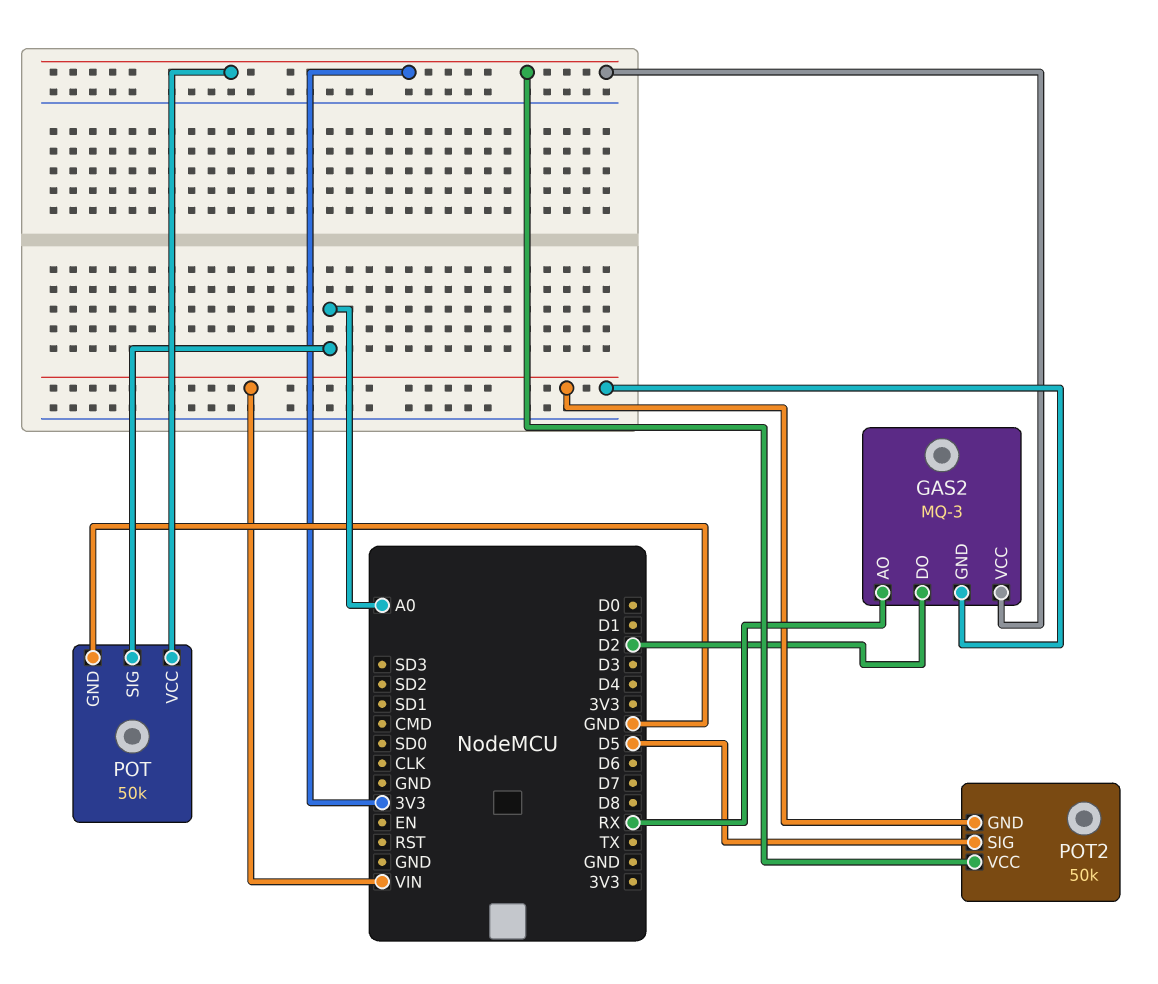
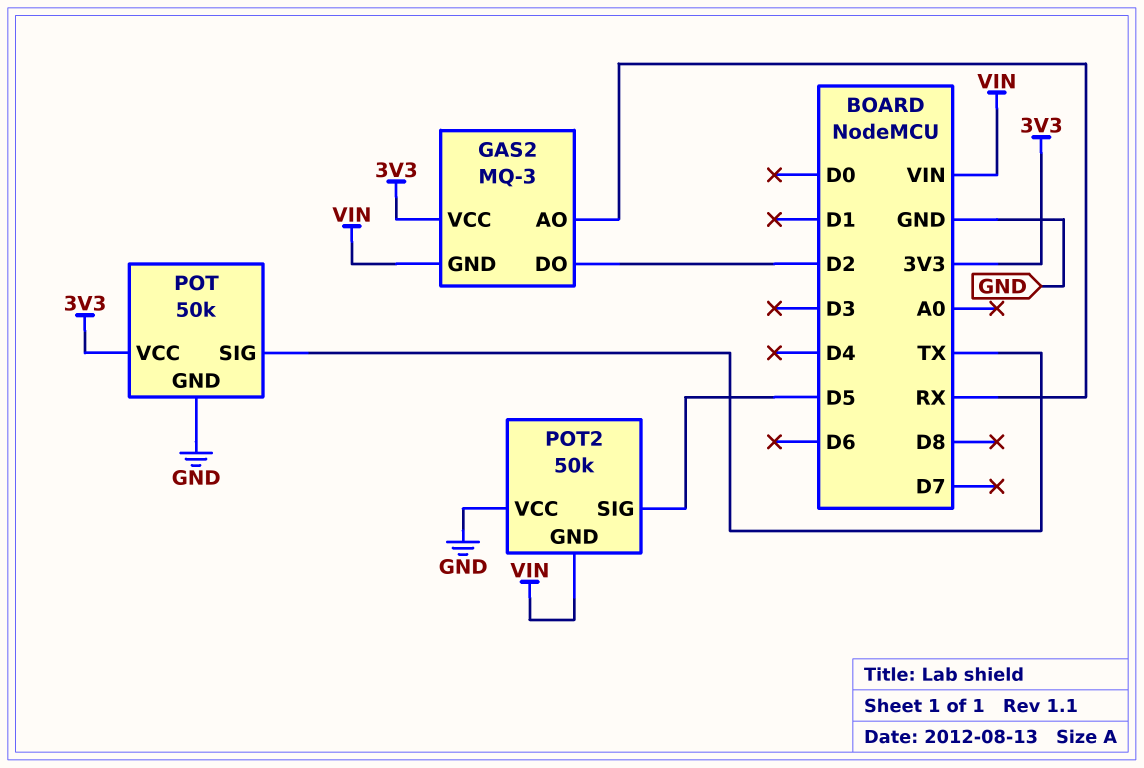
POT pin SIG: A0 -> TX
POT2 pin VCC: 3V3 -> GND

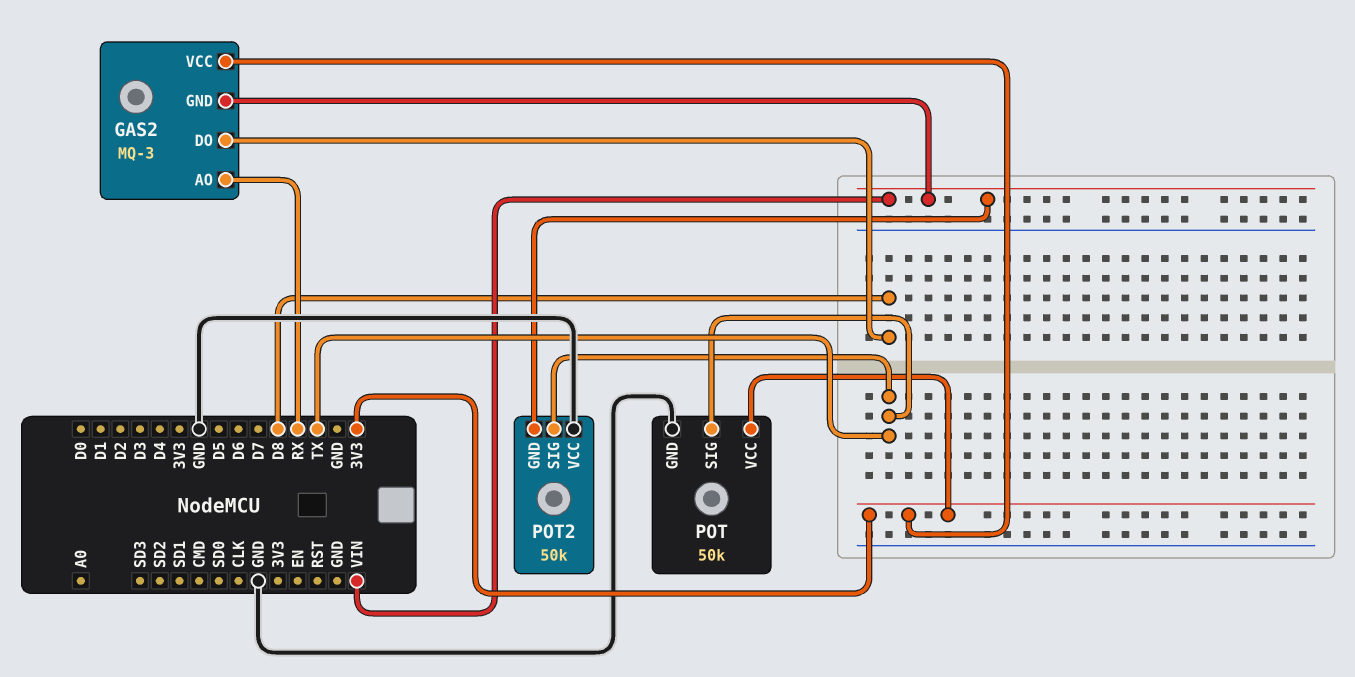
GAS2 pin DO: D2 -> D8
POT2 pin SIG: D5 -> TX

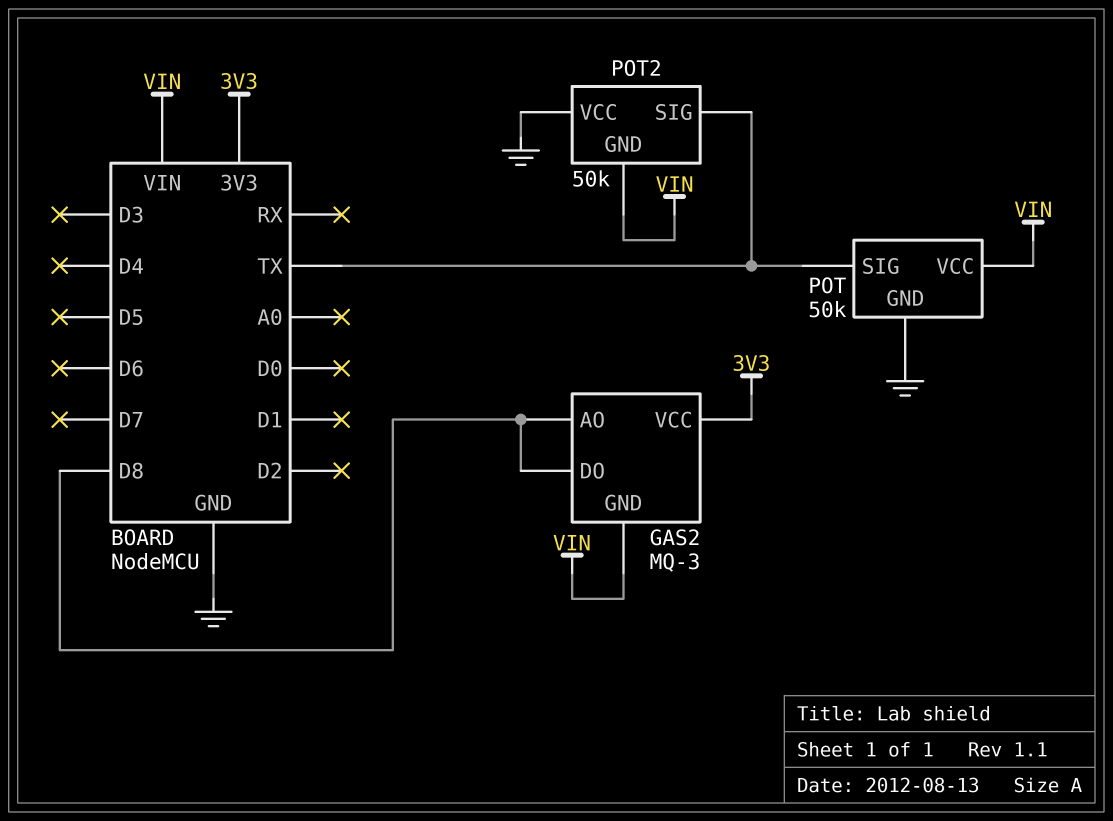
GAS2 pin AO: RX -> D8
POT pin VCC: 3V3 -> VIN

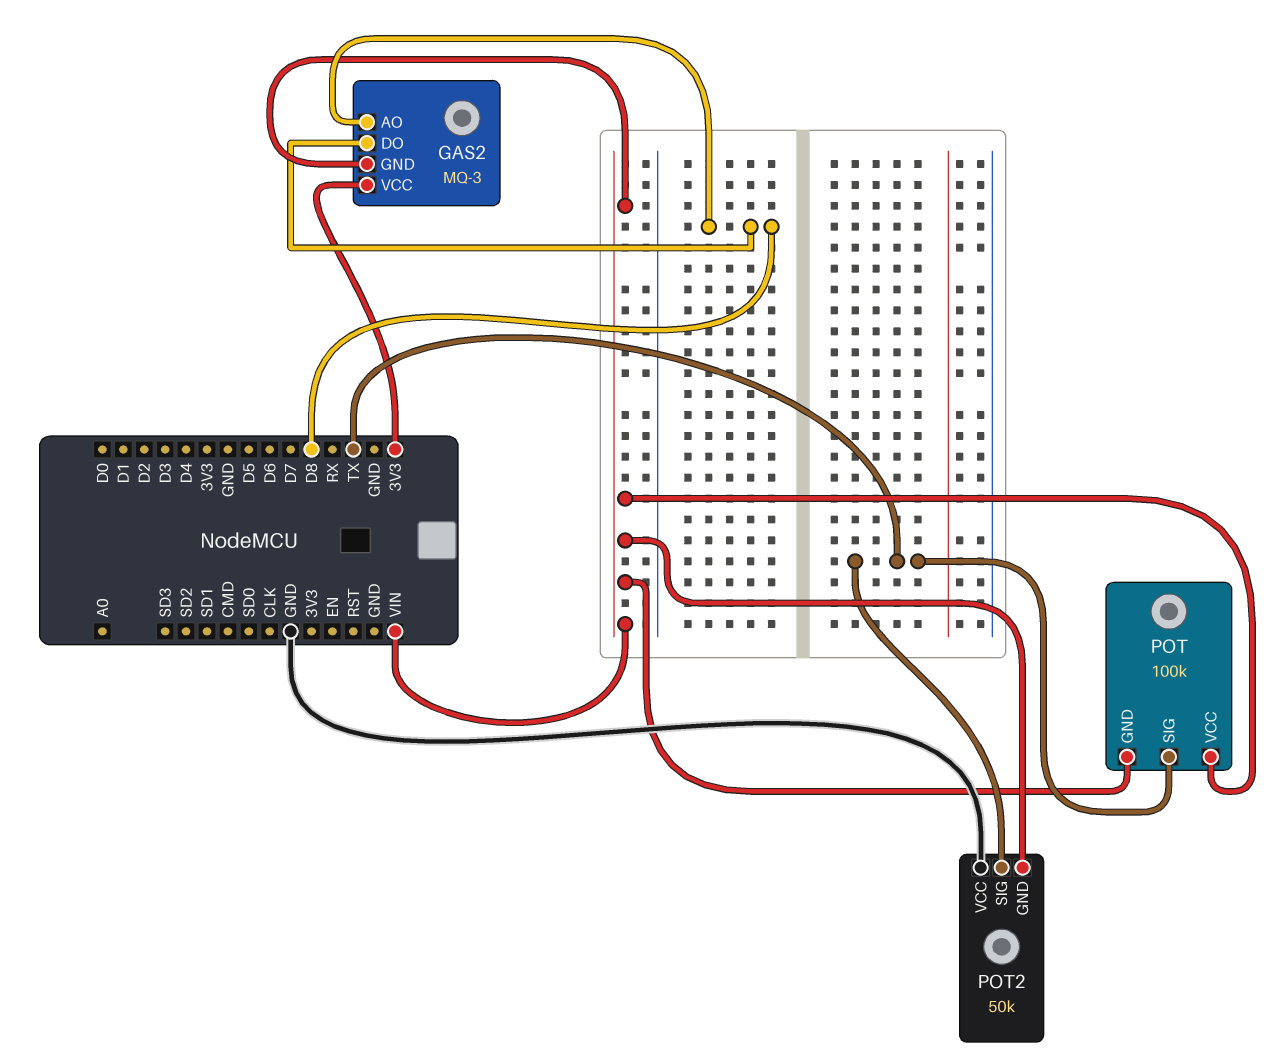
POT: 50k -> 100k
POT pin GND: GND -> VIN

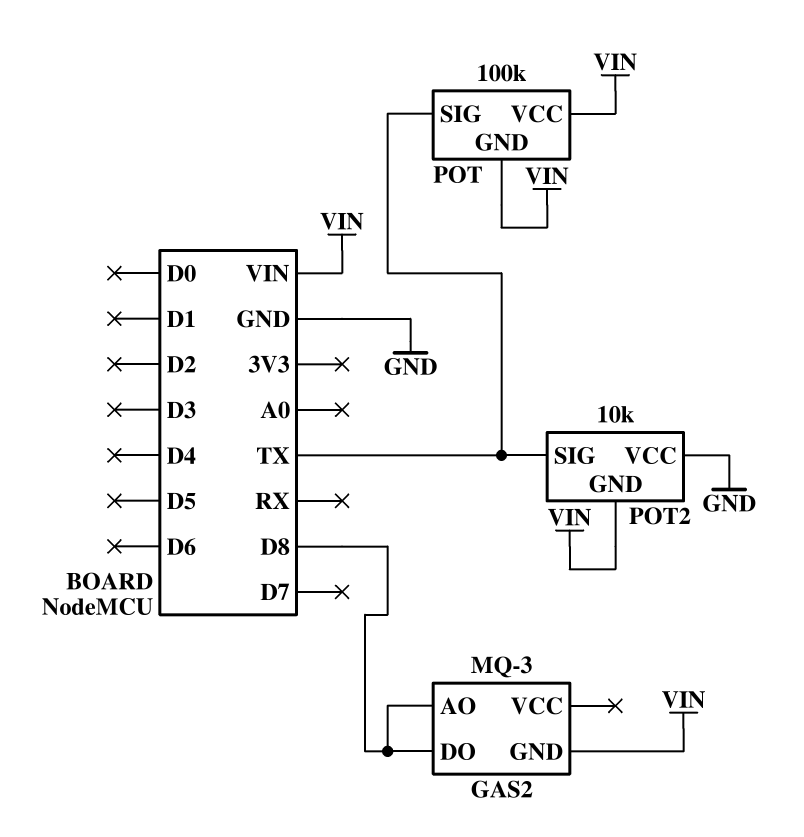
GAS2 pin VCC: 3V3 -> none
POT2: 50k -> 10k

